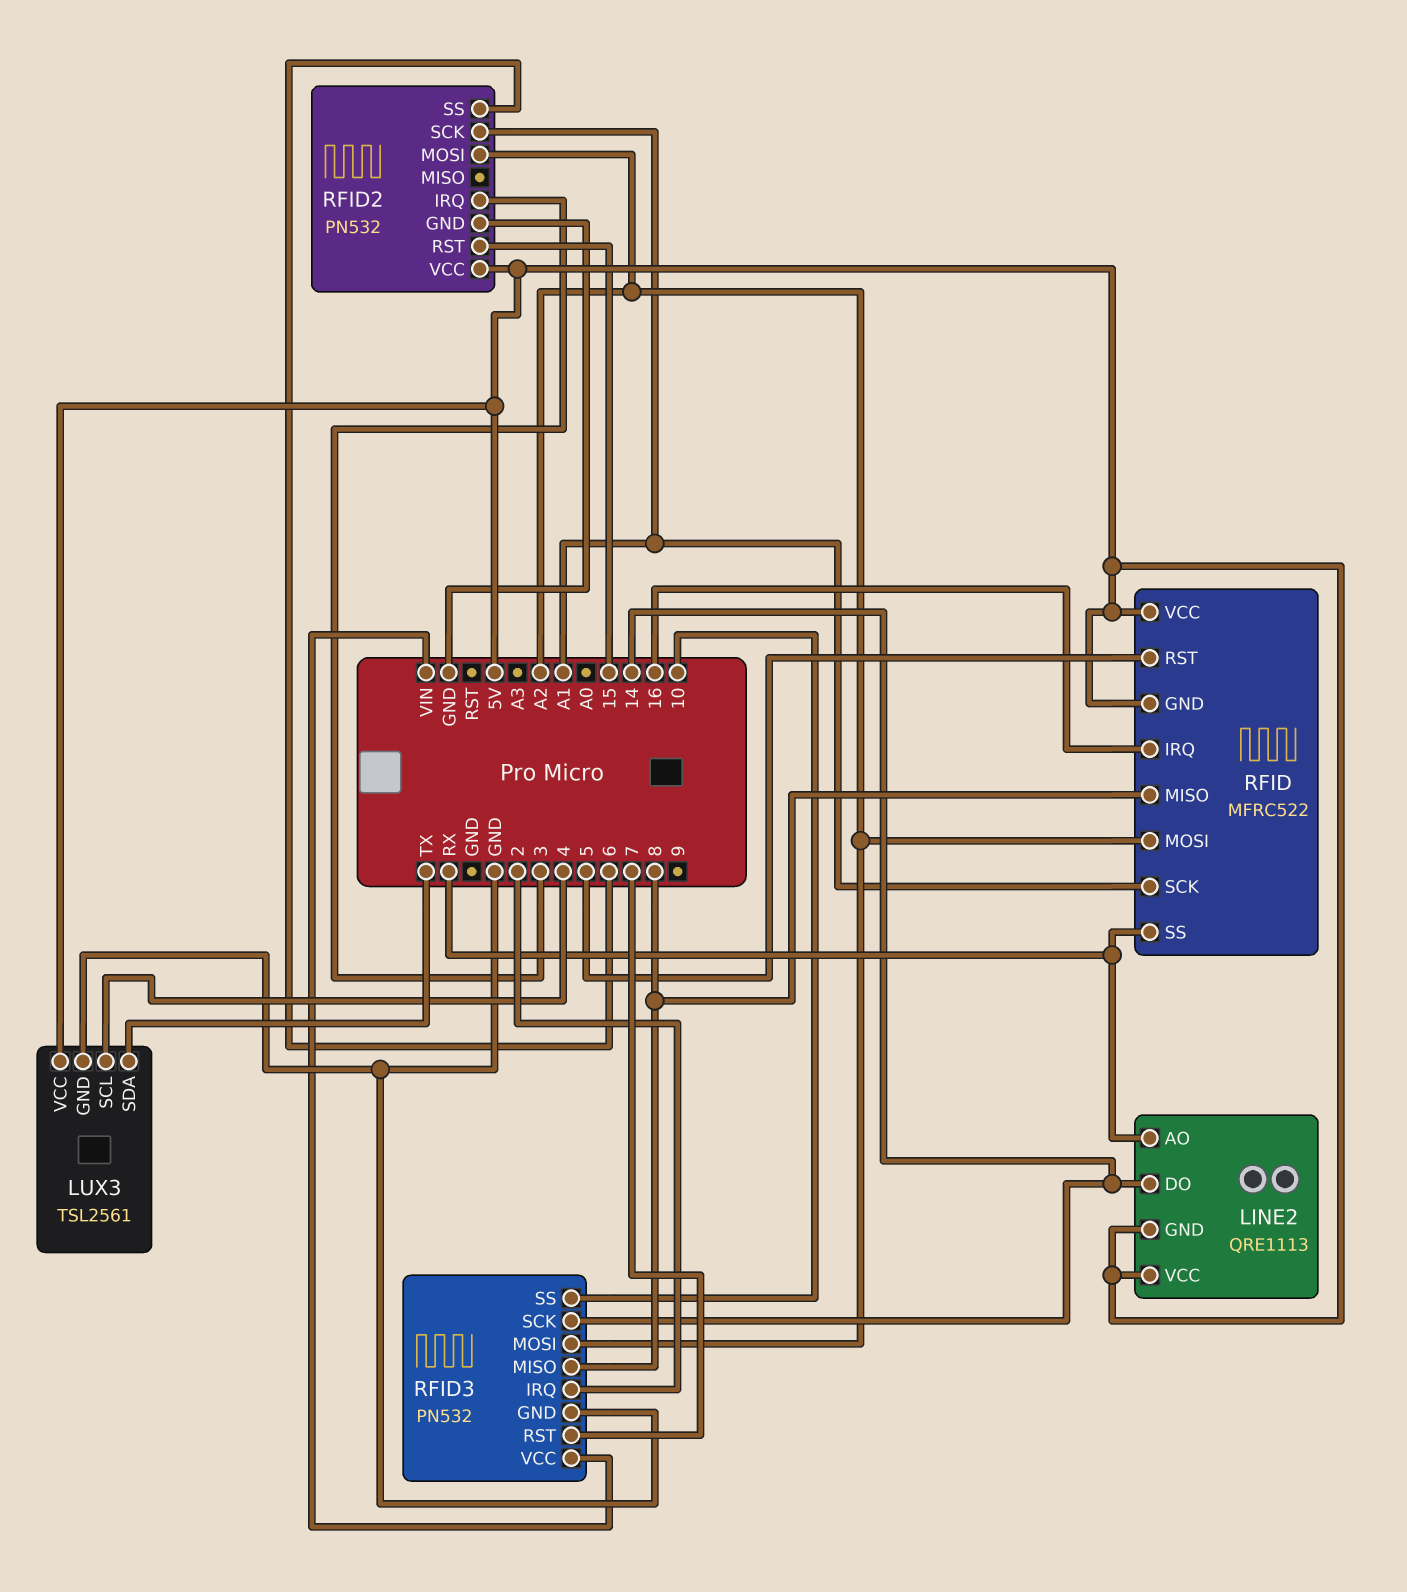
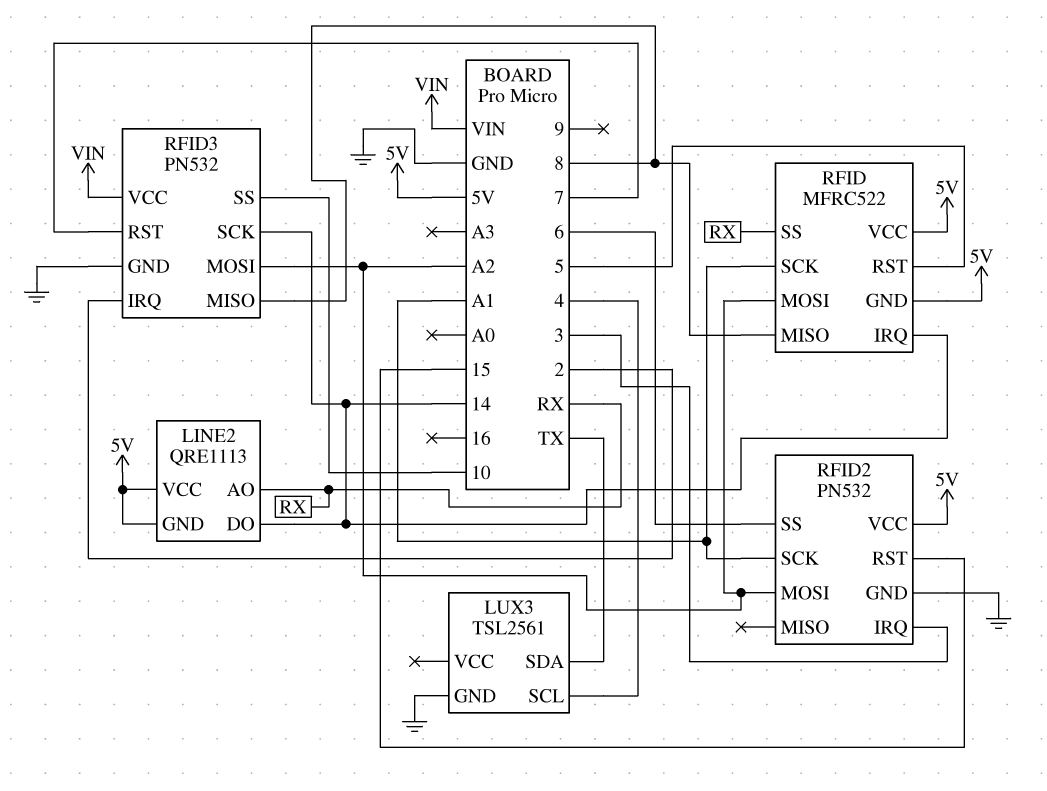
LUX3 pin VCC: 5V -> none
RFID pin IRQ: 16 -> 14

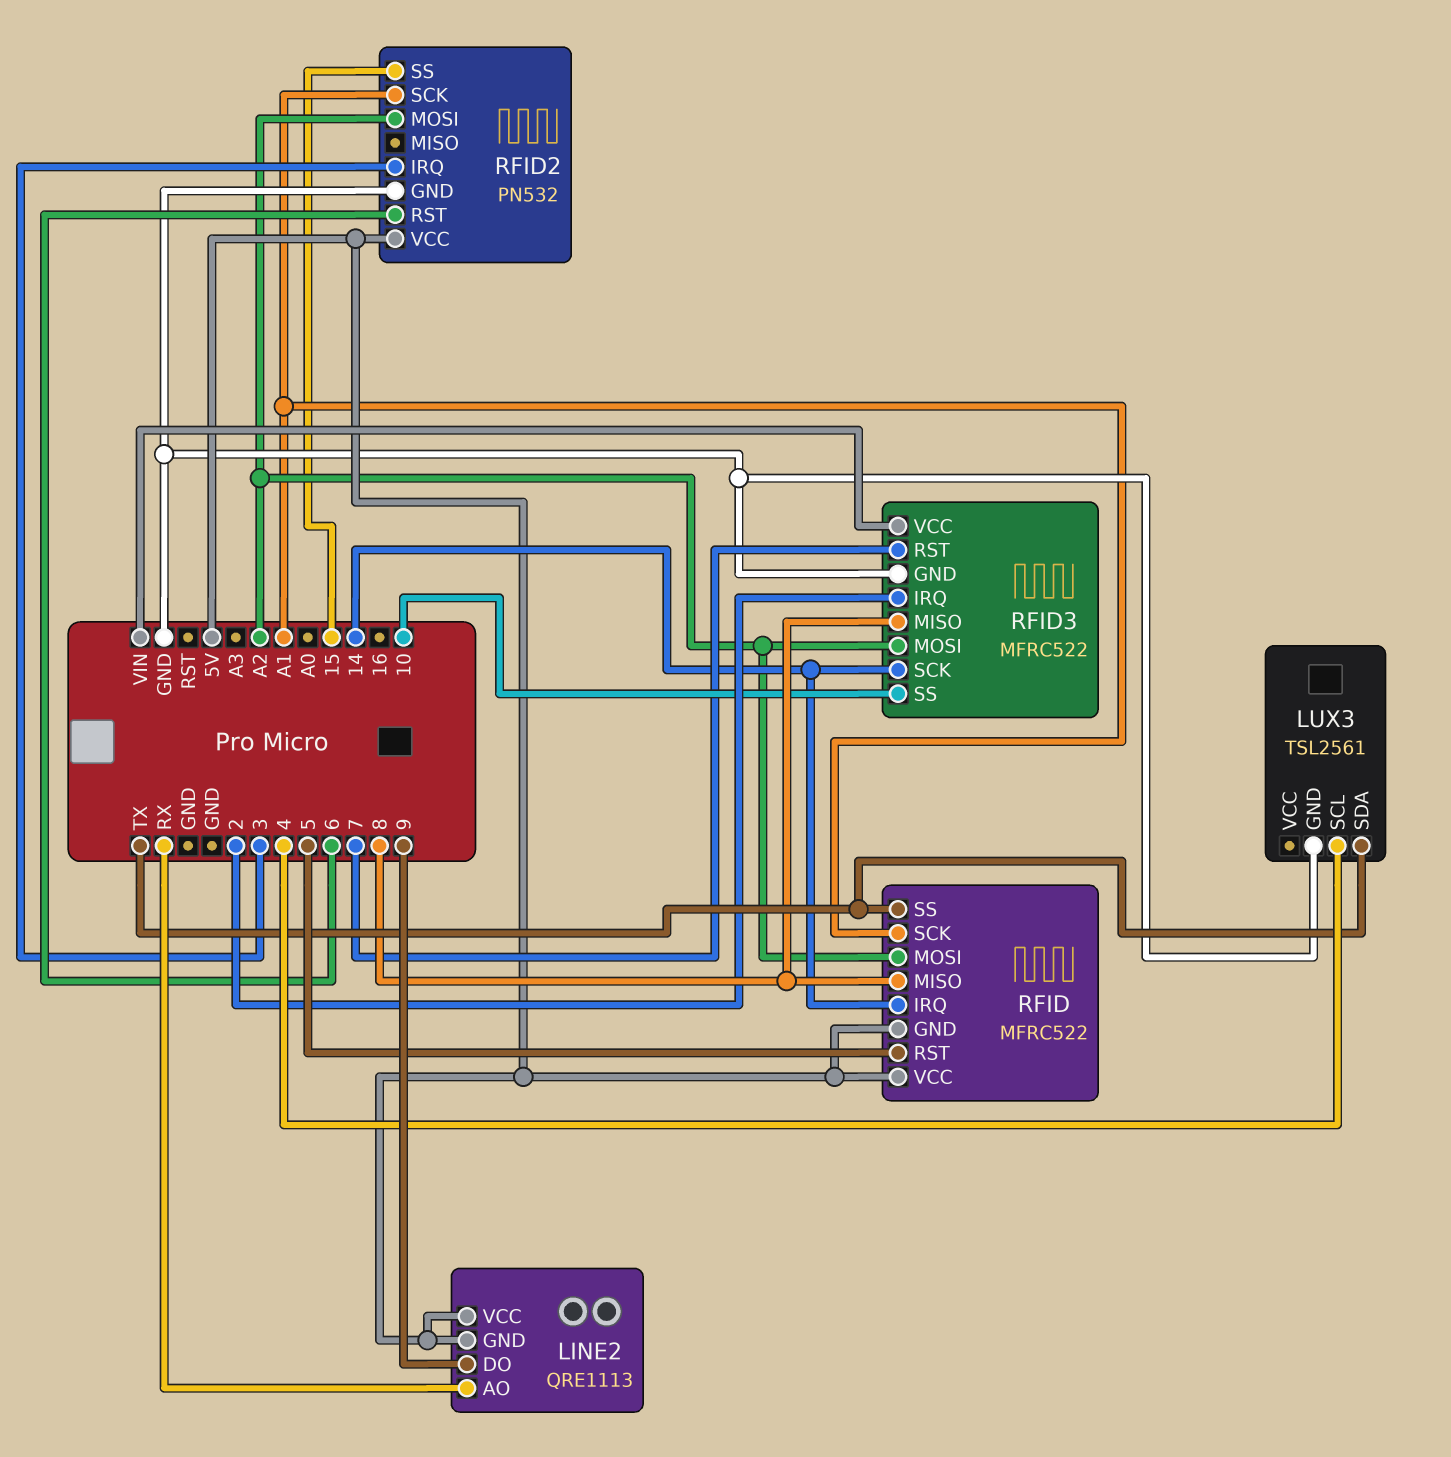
LINE2 pin DO: 14 -> 9
RFID pin SS: RX -> TX
RFID2 pin RST: 15 -> 6
RFID2 pin SS: 6 -> 15
RFID3: PN532 -> MFRC522

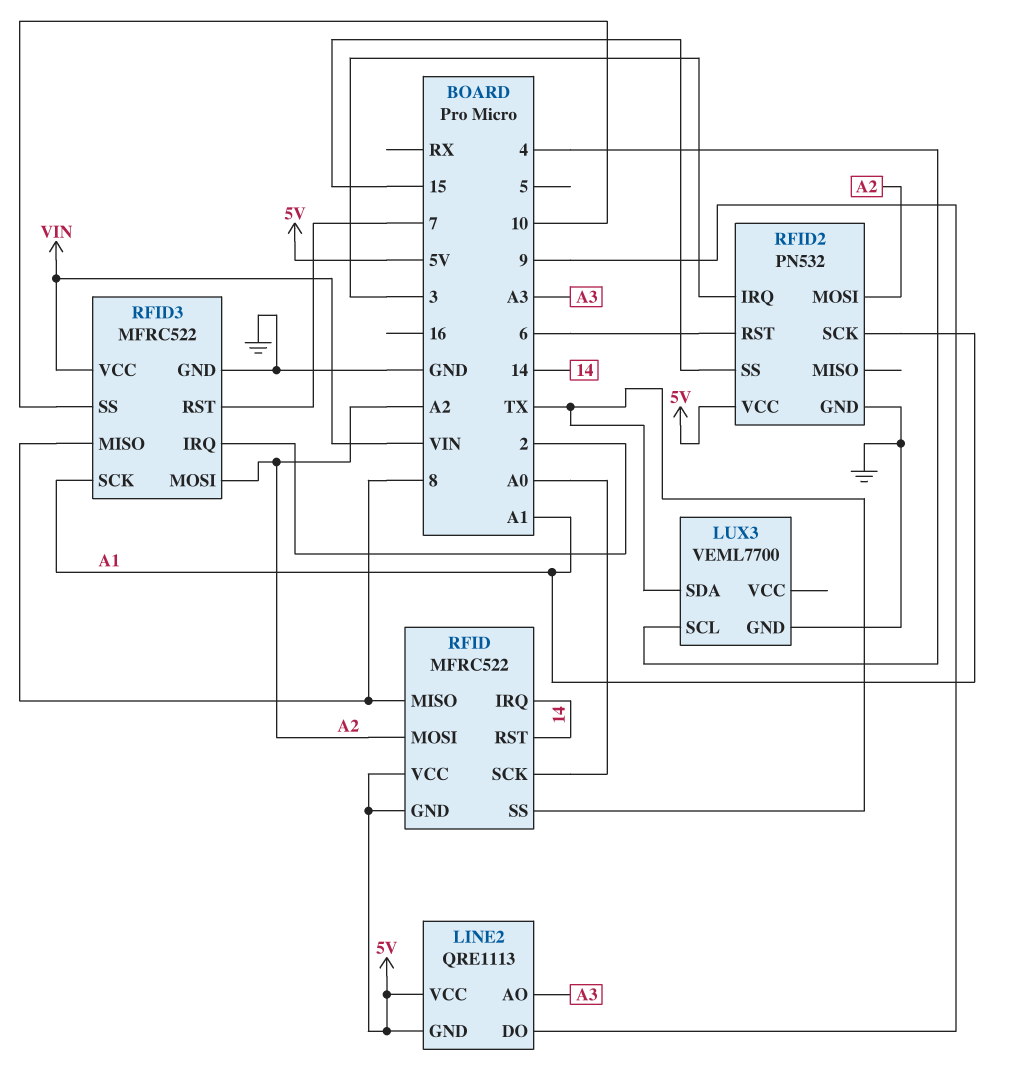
LINE2 pin AO: RX -> A3
LUX3: TSL2561 -> VEML7700
RFID pin RST: 5 -> 14
RFID pin SCK: A1 -> A0
RFID3 pin SCK: 14 -> A1

